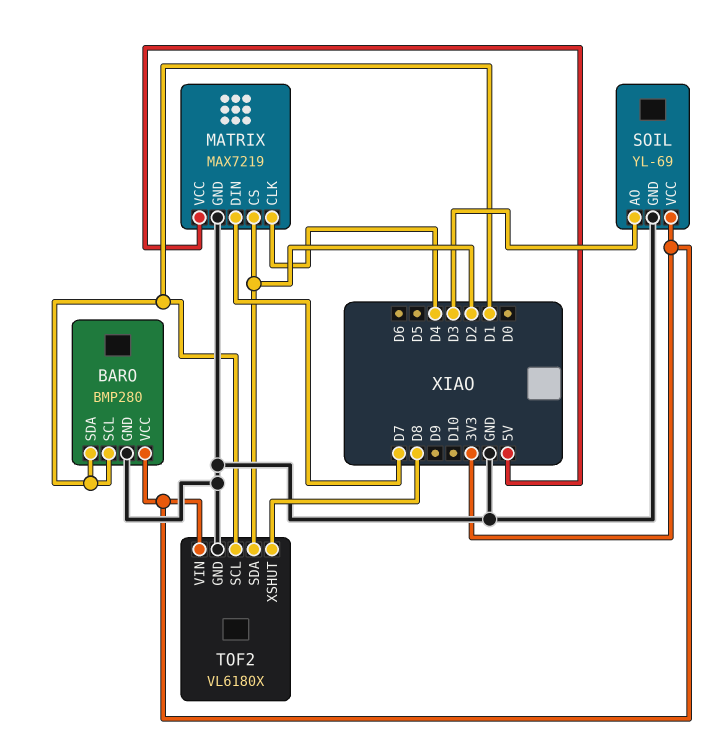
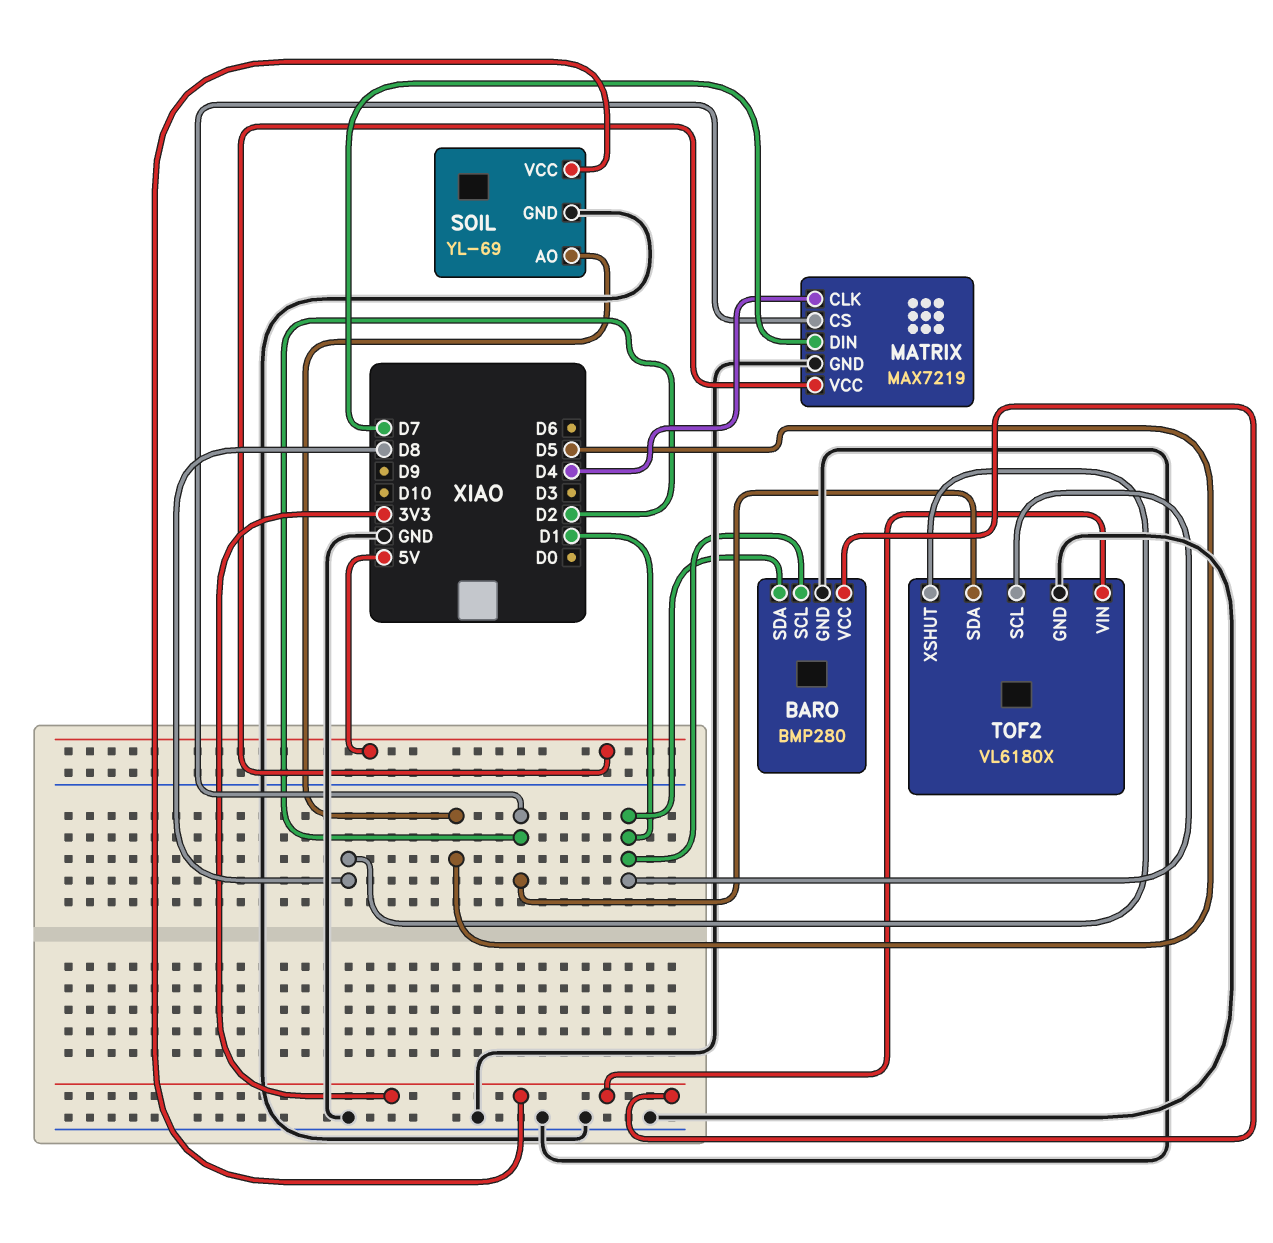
SOIL pin AO: D3 -> D5

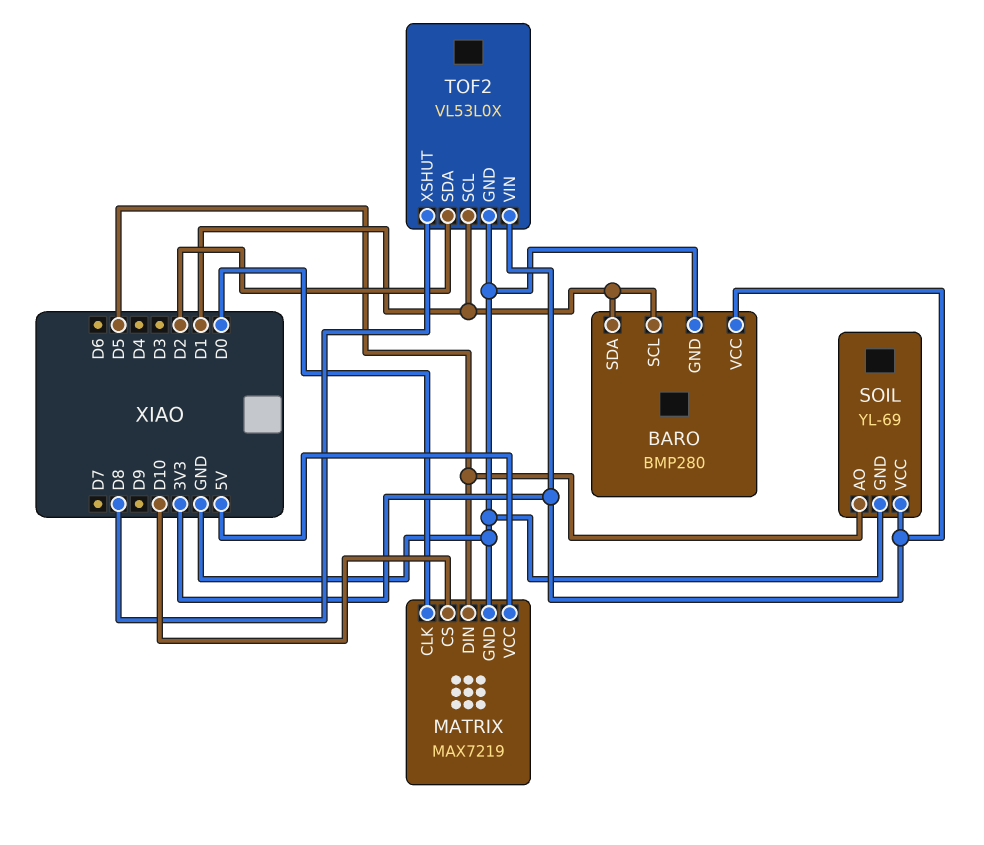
MATRIX pin CLK: D4 -> D0
MATRIX pin CS: D2 -> D10
MATRIX pin DIN: D7 -> D5
TOF2: VL6180X -> VL53L0X

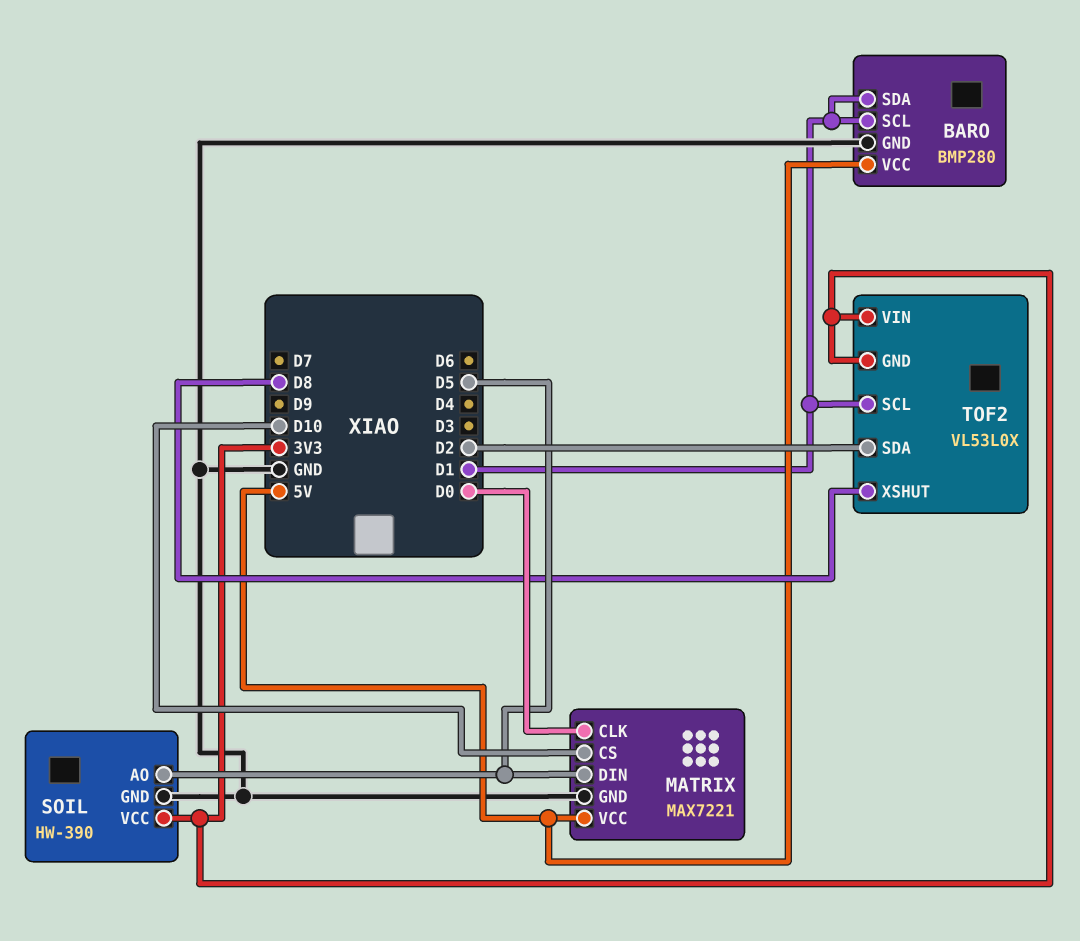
BARO pin VCC: 3V3 -> 5V
MATRIX: MAX7219 -> MAX7221
SOIL: YL-69 -> HW-390
TOF2 pin GND: GND -> 3V3

